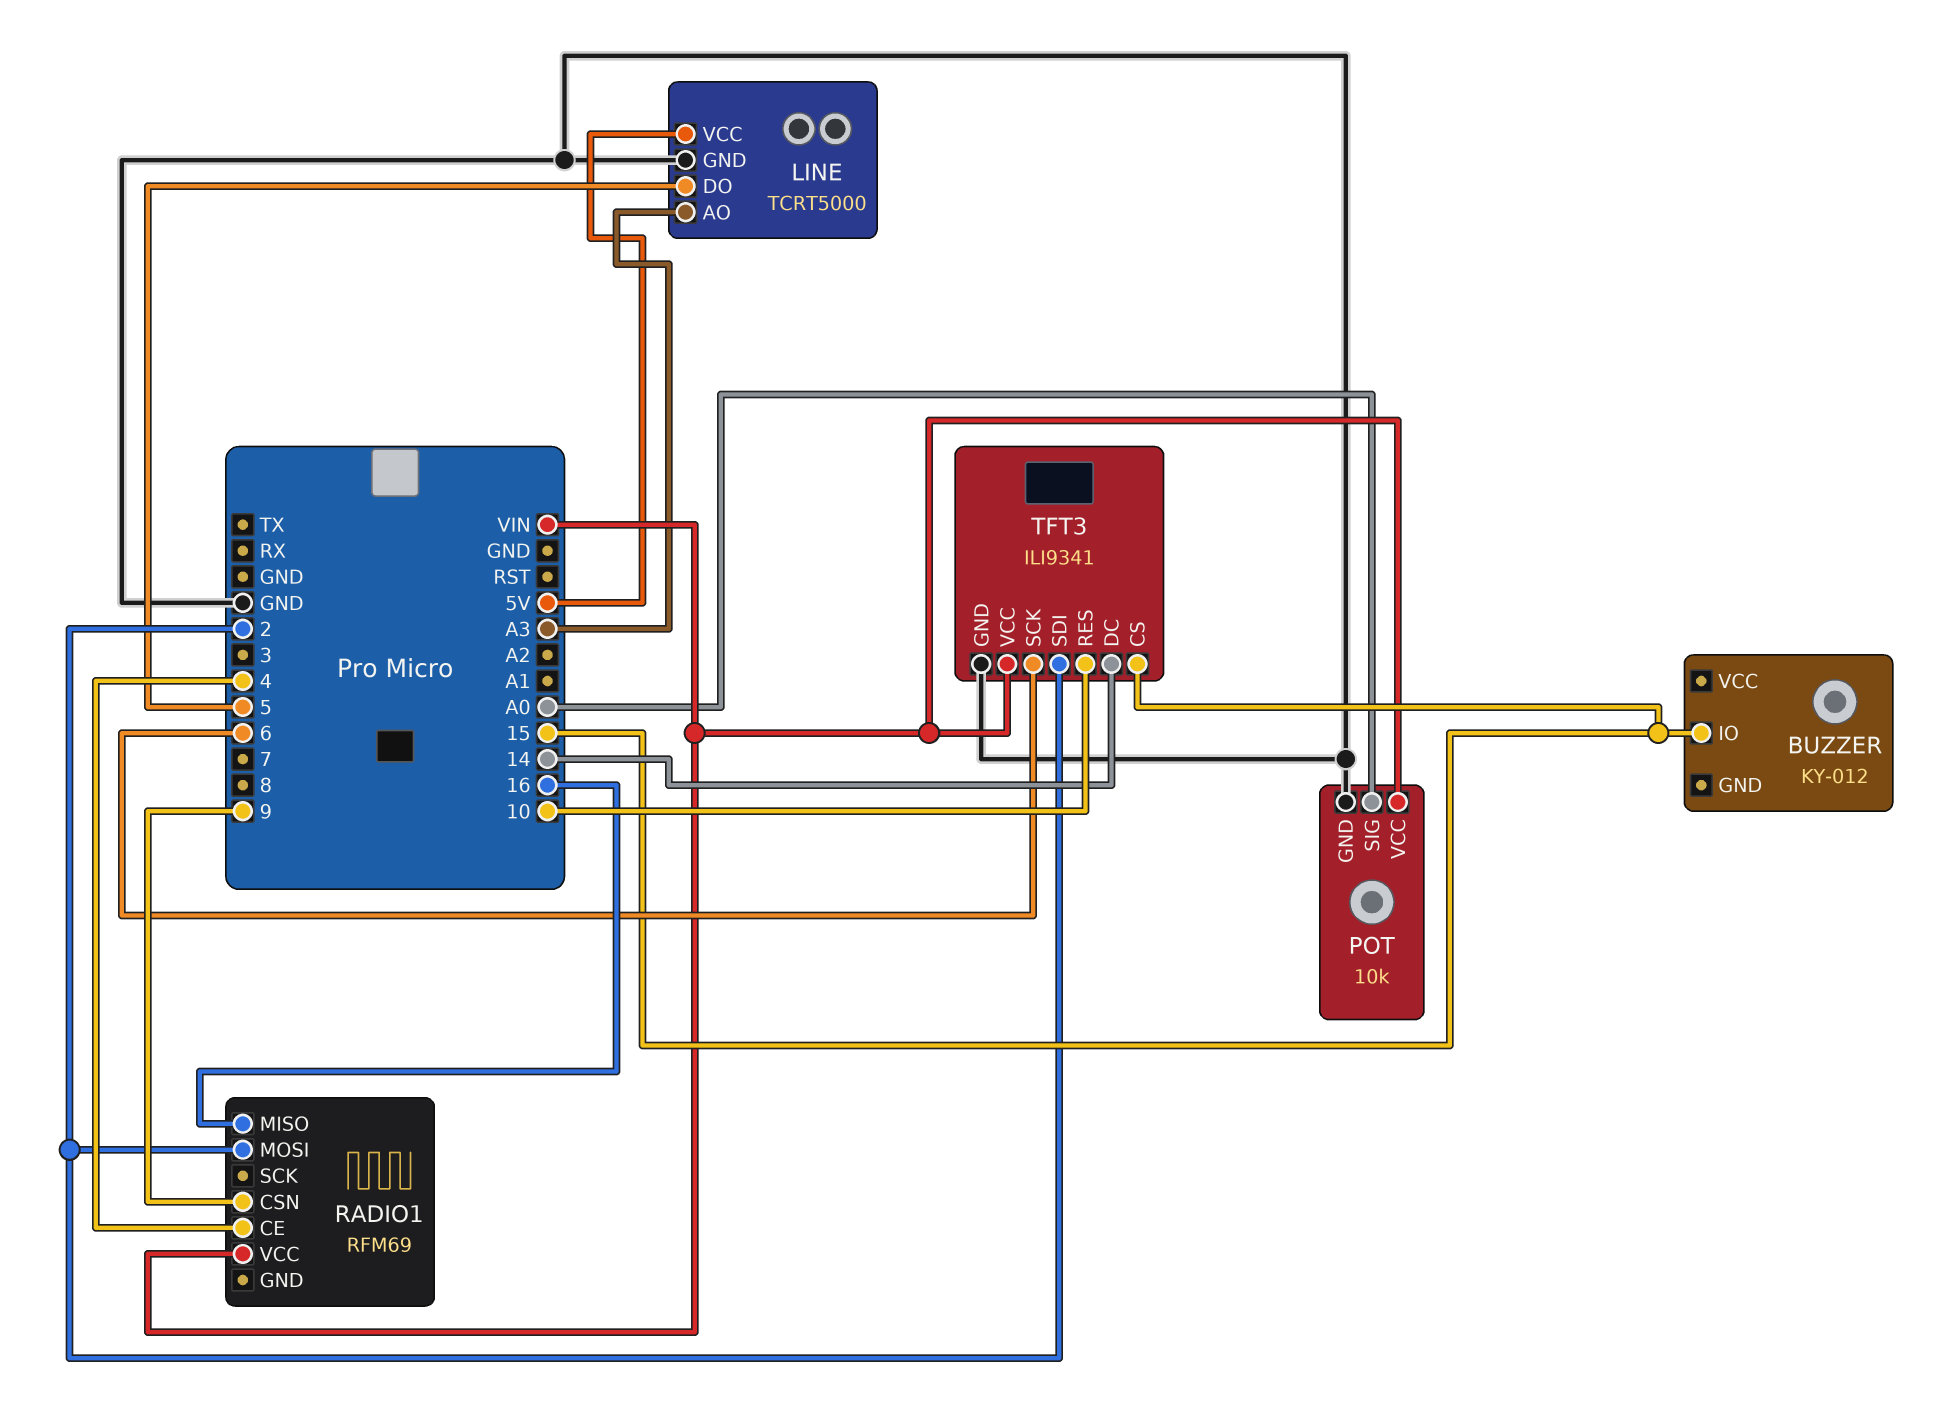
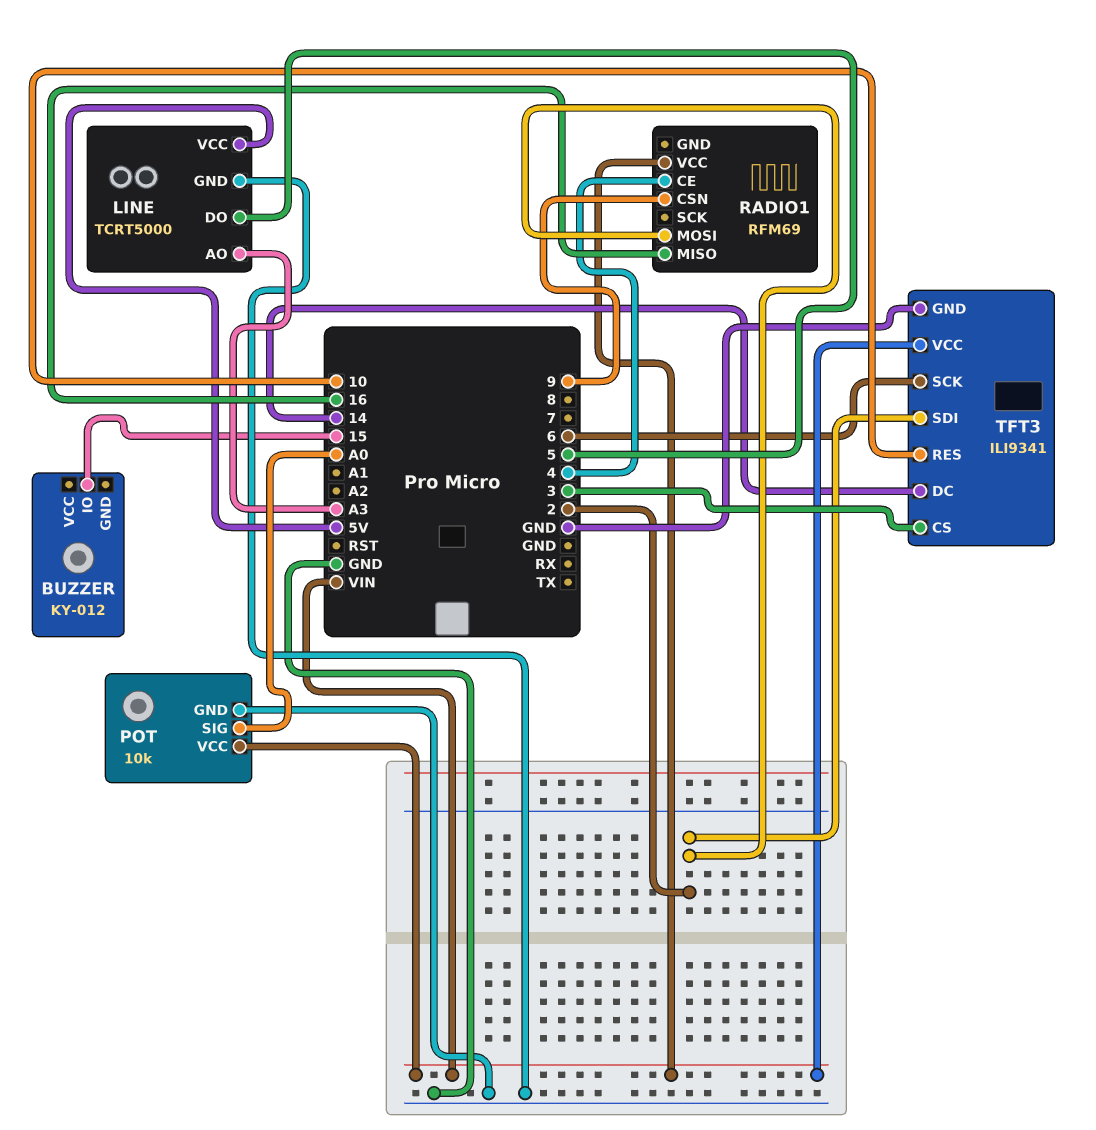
TFT3 pin CS: 15 -> 3

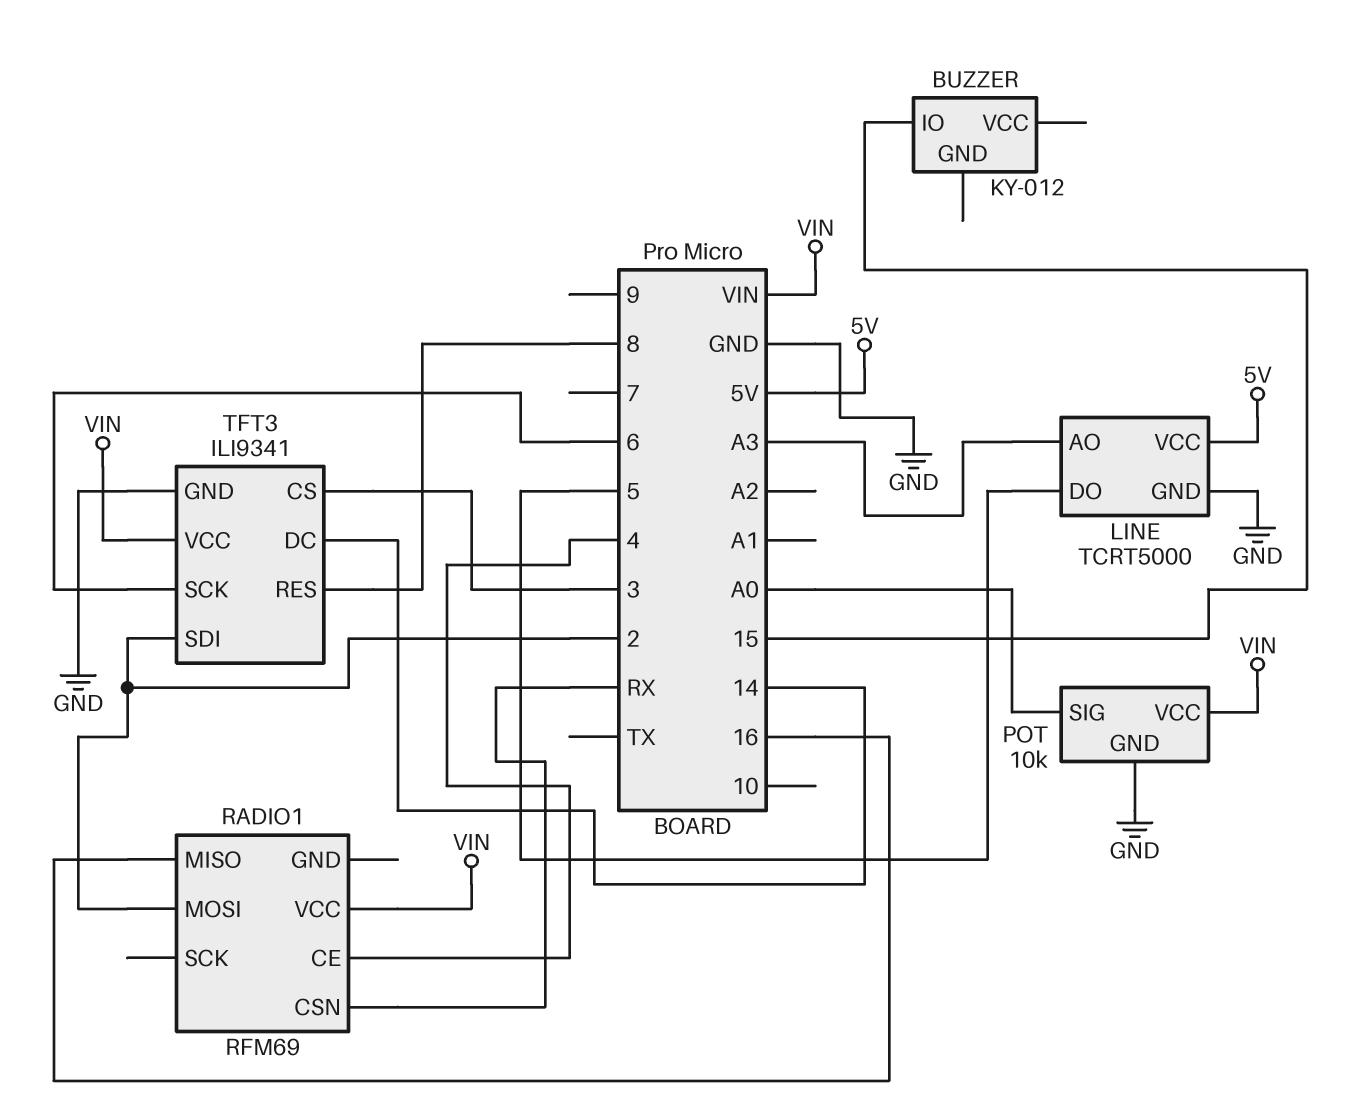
RADIO1 pin CSN: 9 -> RX
TFT3 pin RES: 10 -> 8

